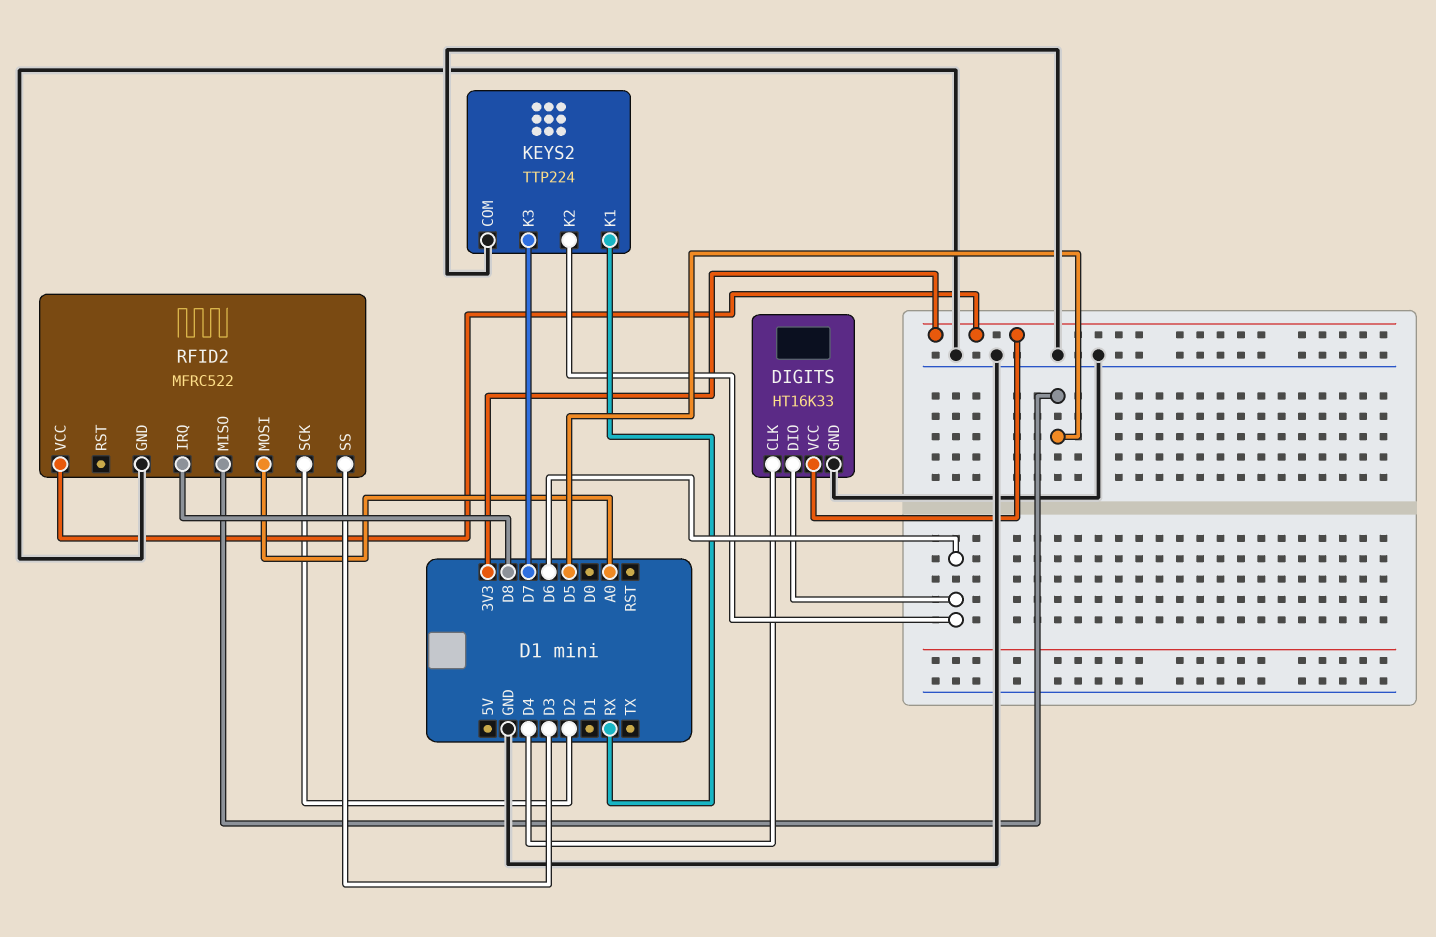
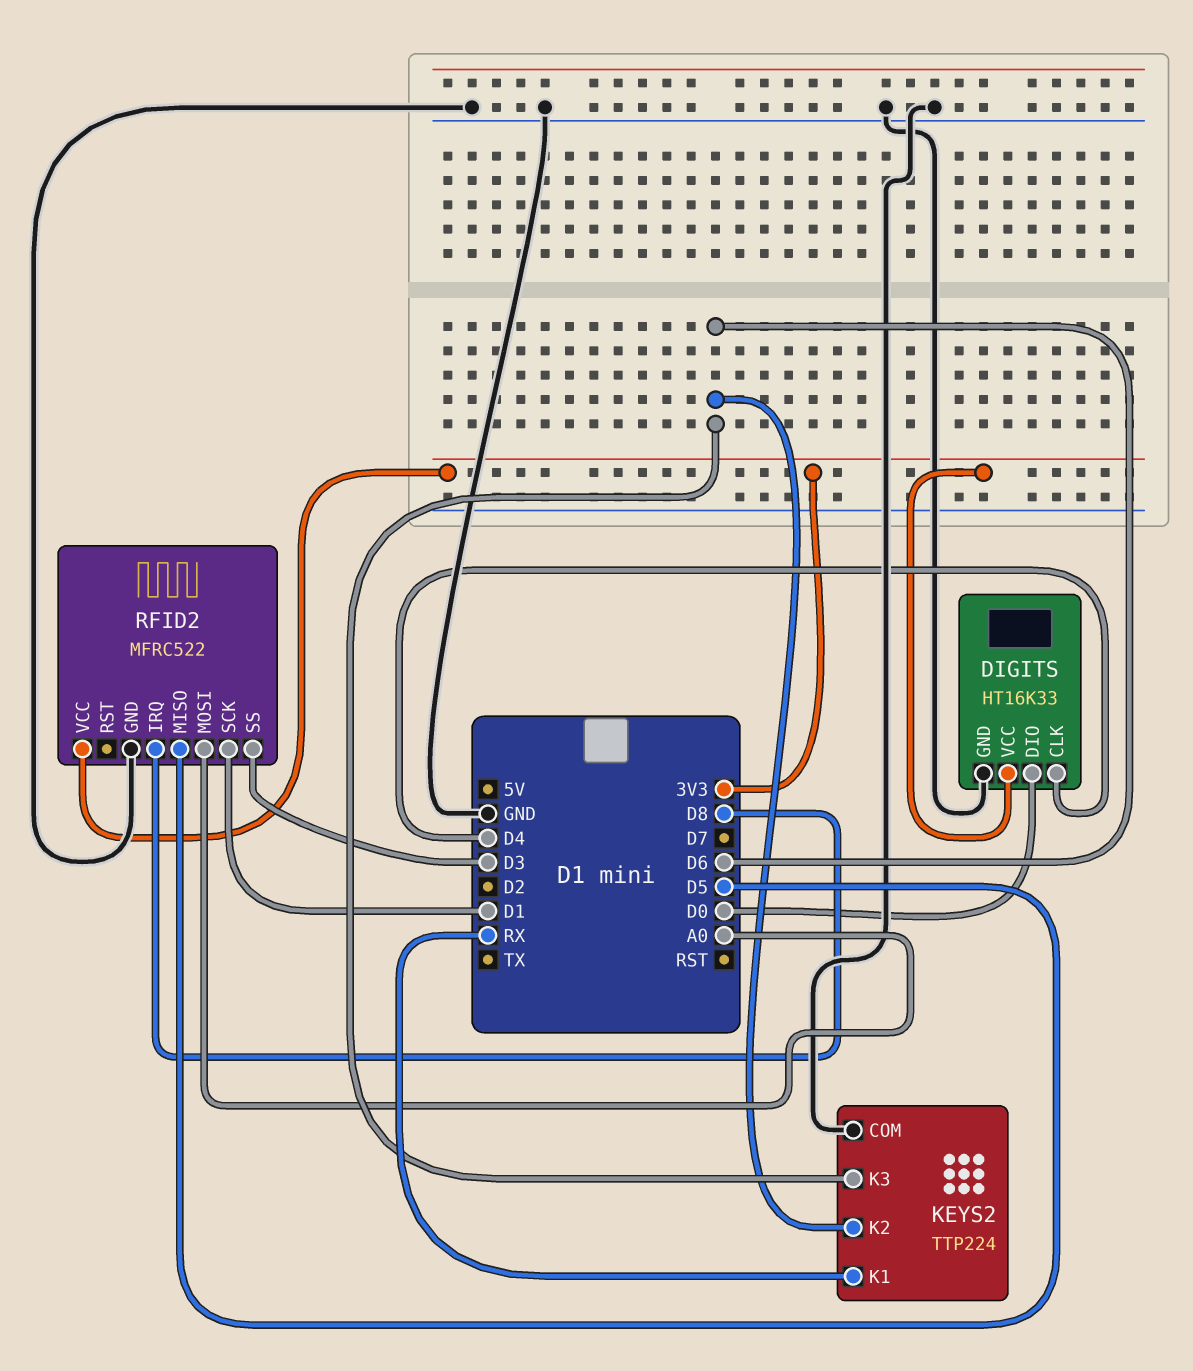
DIGITS pin DIO: D6 -> D0
KEYS2 pin K3: D7 -> D6
RFID2 pin SCK: D2 -> D1

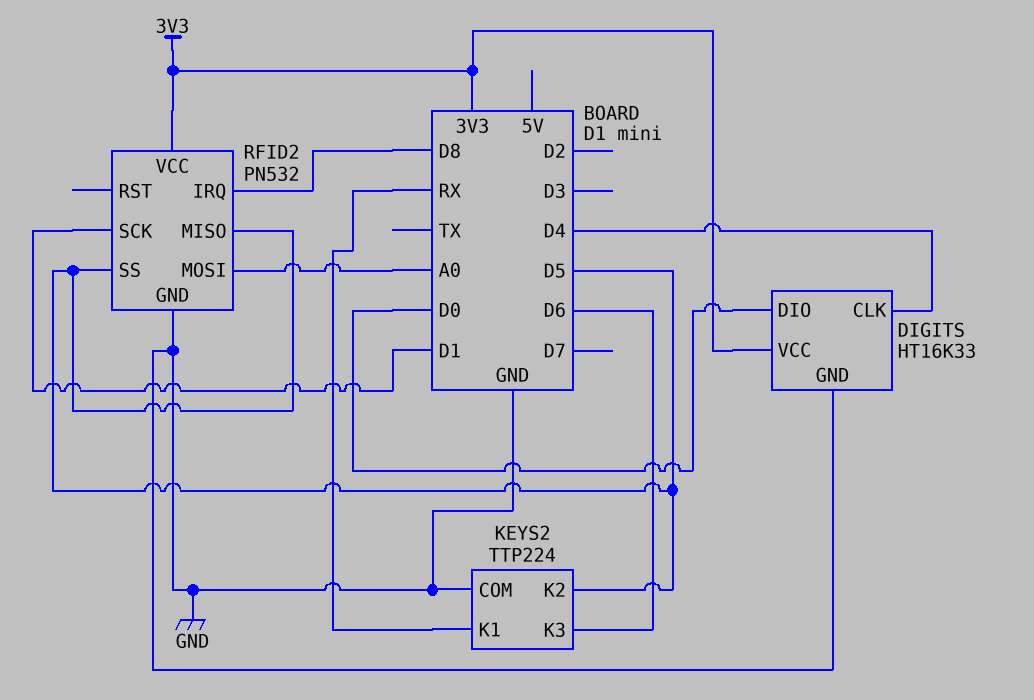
KEYS2 pin K2: D6 -> D5
RFID2: MFRC522 -> PN532
RFID2 pin SS: D3 -> D5

